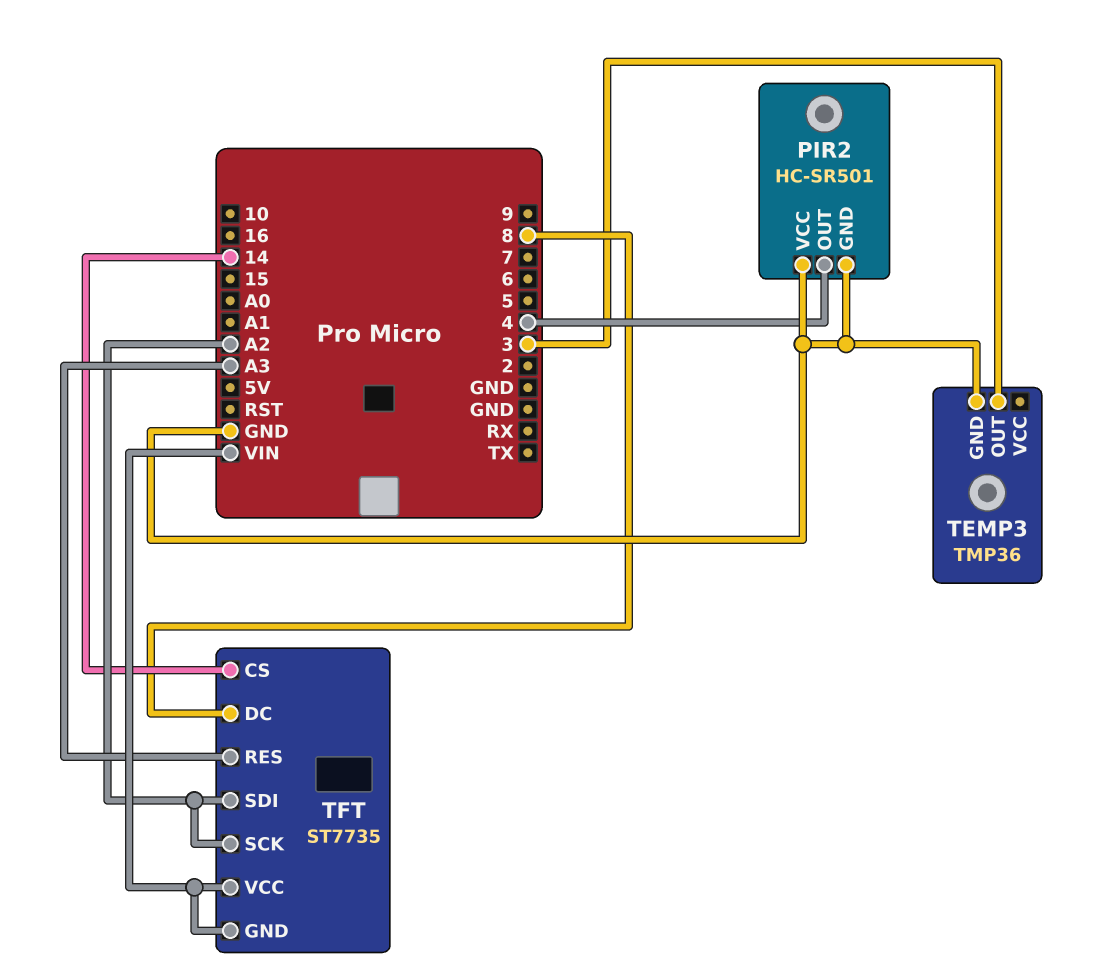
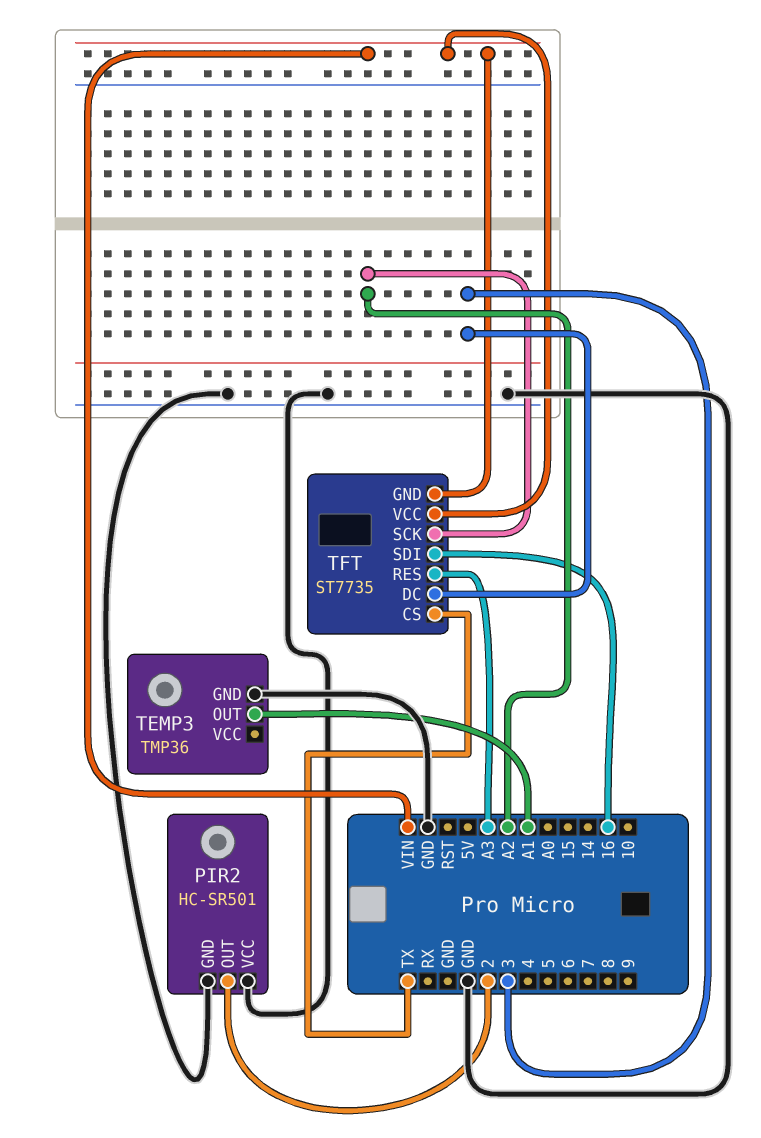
PIR2 pin OUT: 4 -> 2
TEMP3 pin OUT: 3 -> A1
TFT pin CS: 14 -> TX
TFT pin DC: 8 -> 3
TFT pin SDI: A2 -> 16

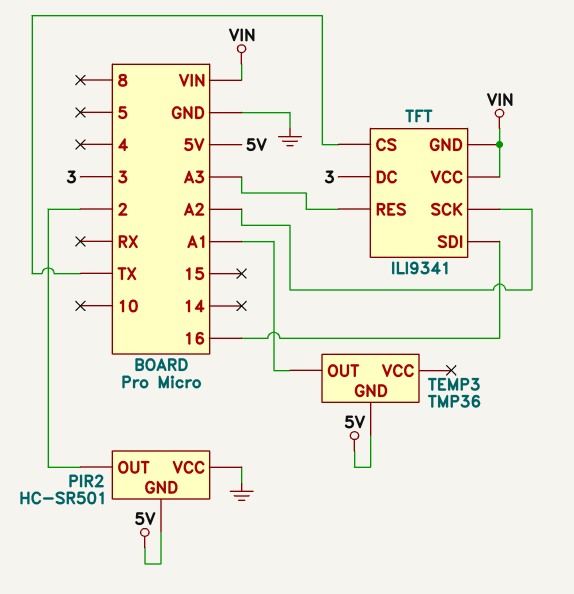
PIR2 pin GND: GND -> 5V
TEMP3 pin GND: GND -> 5V
TFT: ST7735 -> ILI9341

